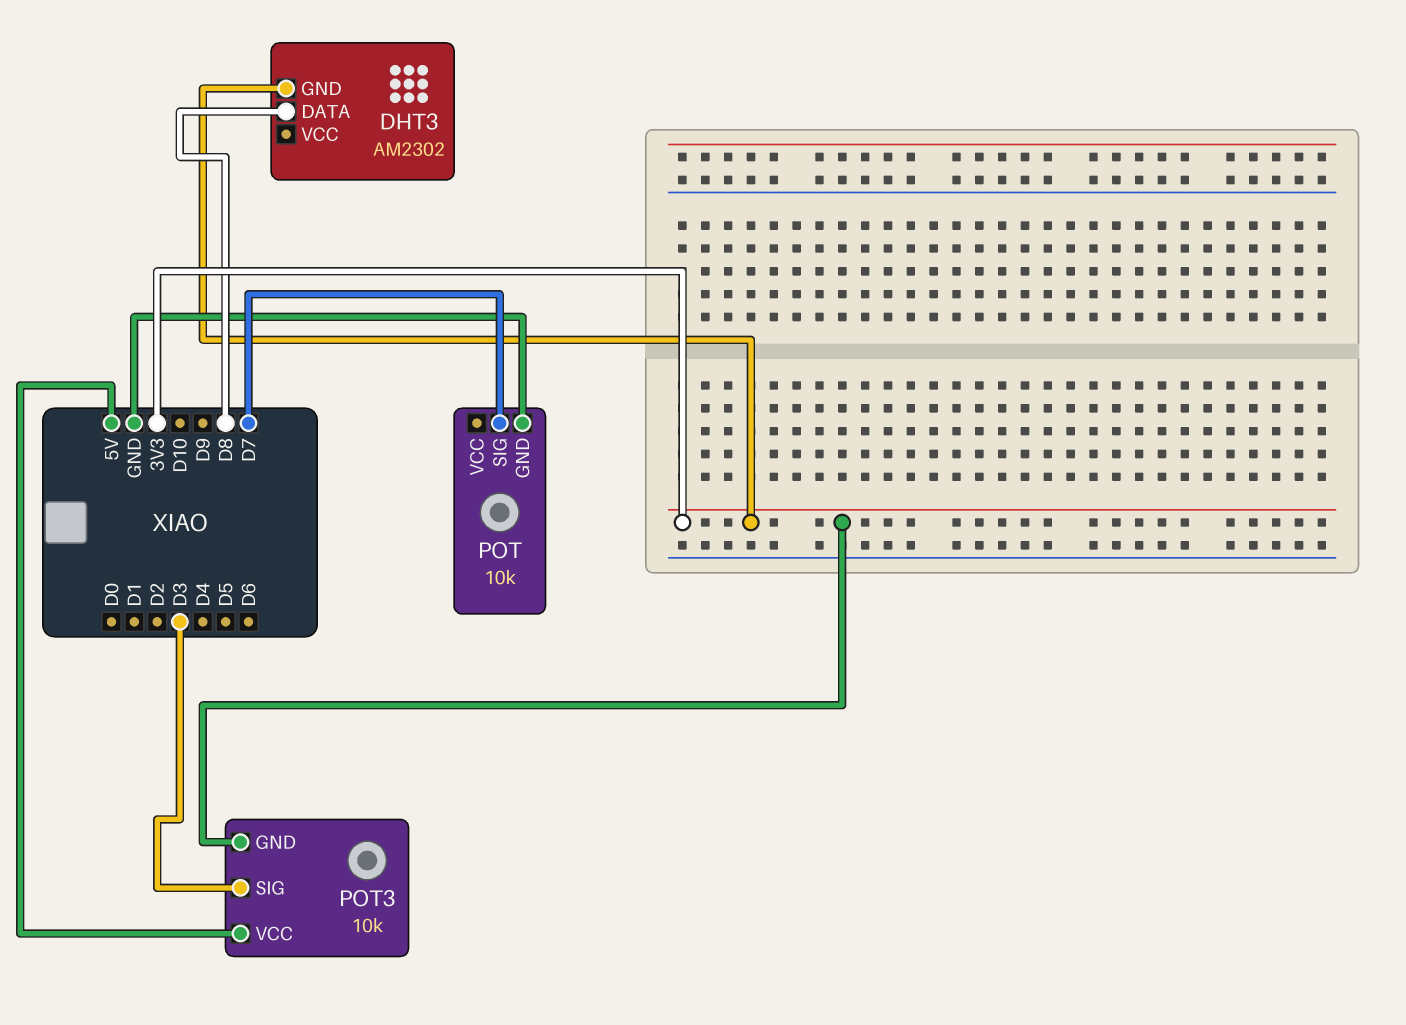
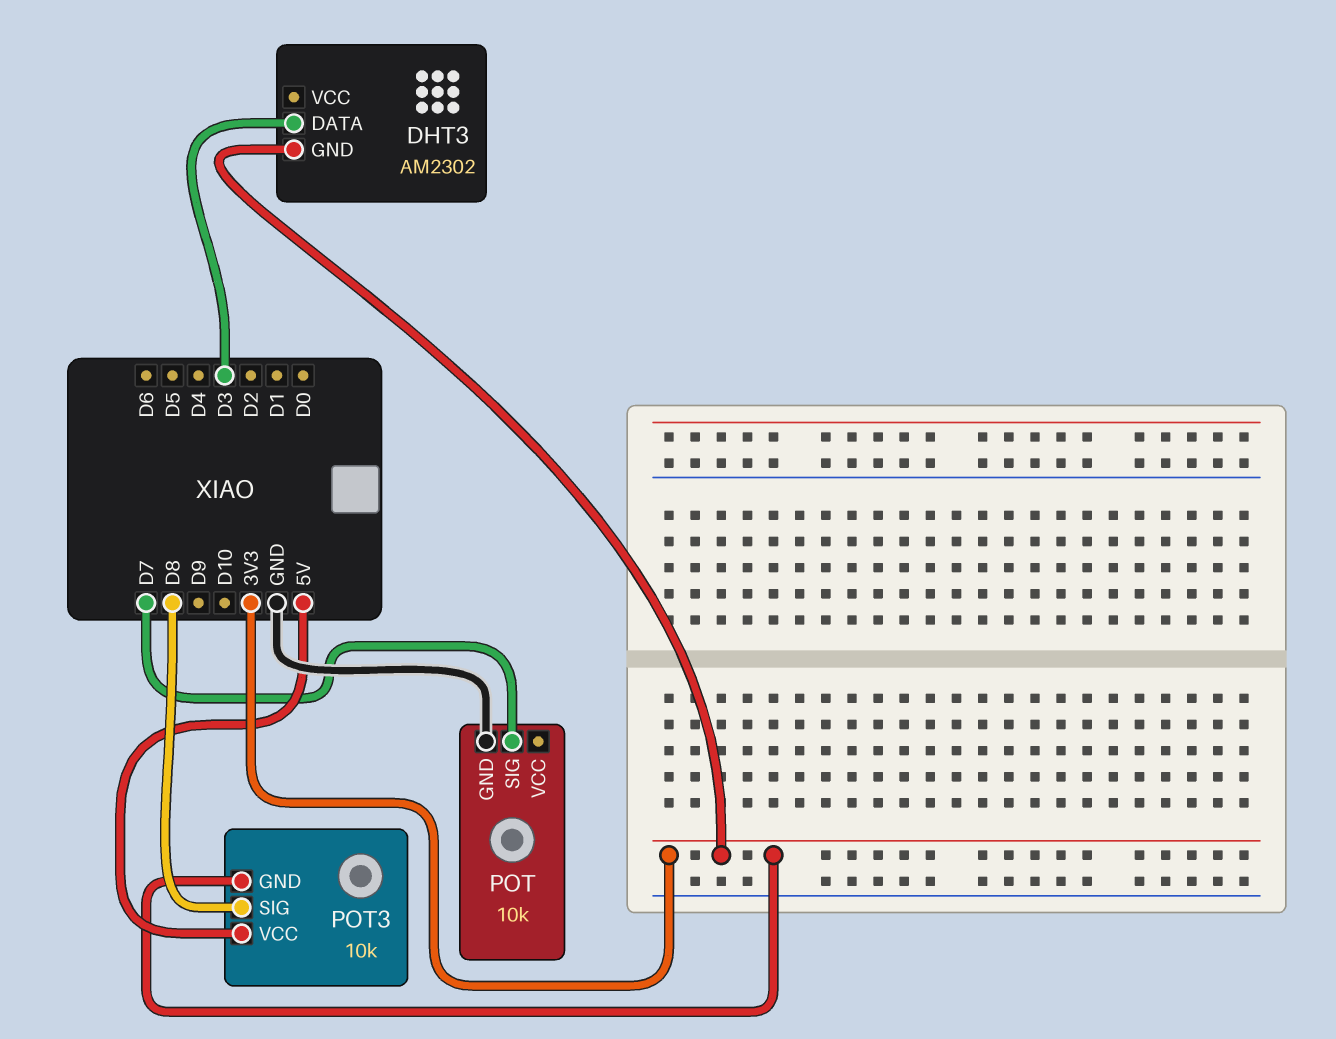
DHT3 pin DATA: D8 -> D3
POT3 pin SIG: D3 -> D8

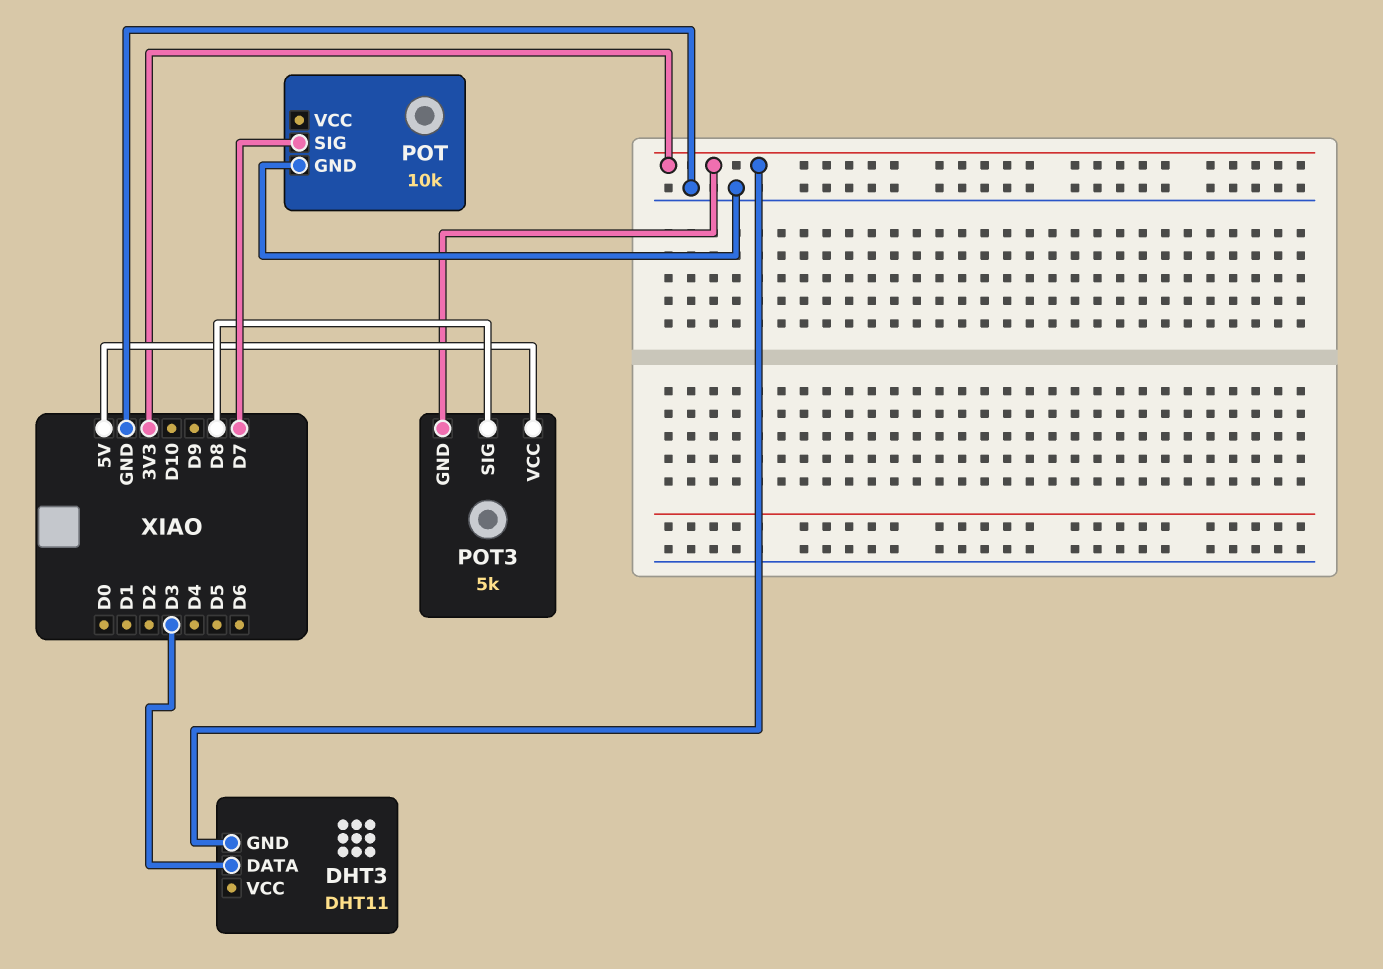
DHT3: AM2302 -> DHT11
POT3: 10k -> 5k

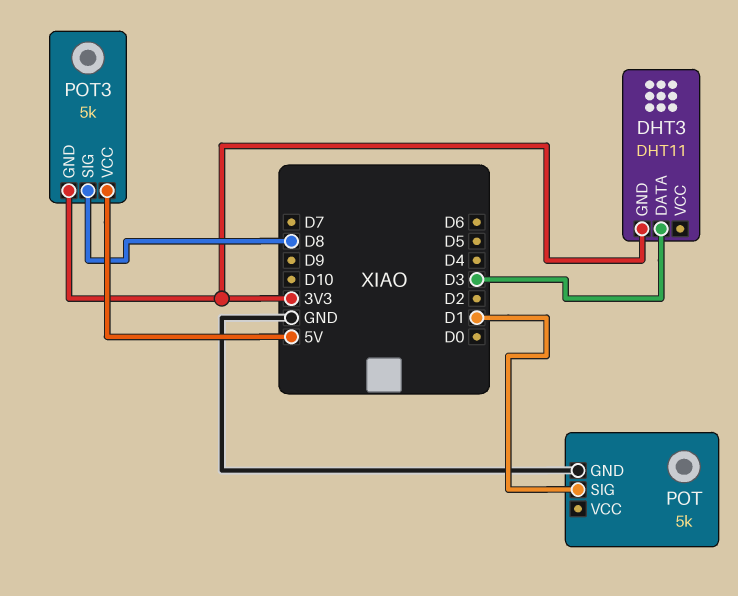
POT: 10k -> 5k
POT pin SIG: D7 -> D1

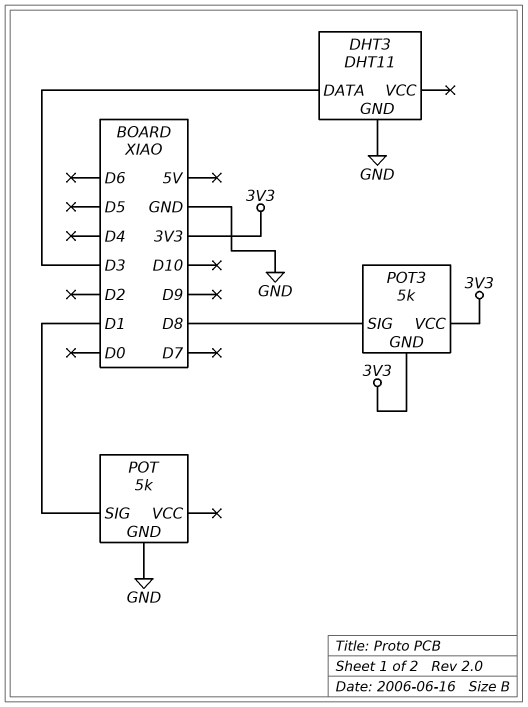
DHT3 pin GND: 3V3 -> GND
POT3 pin VCC: 5V -> 3V3

